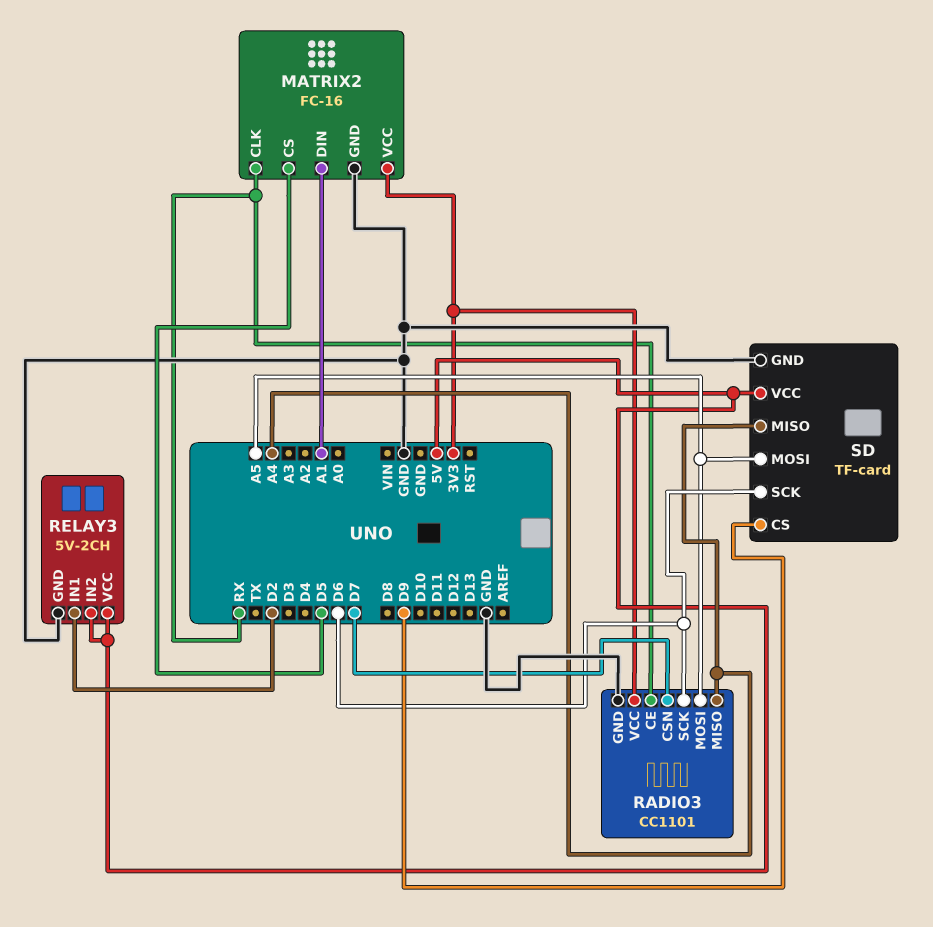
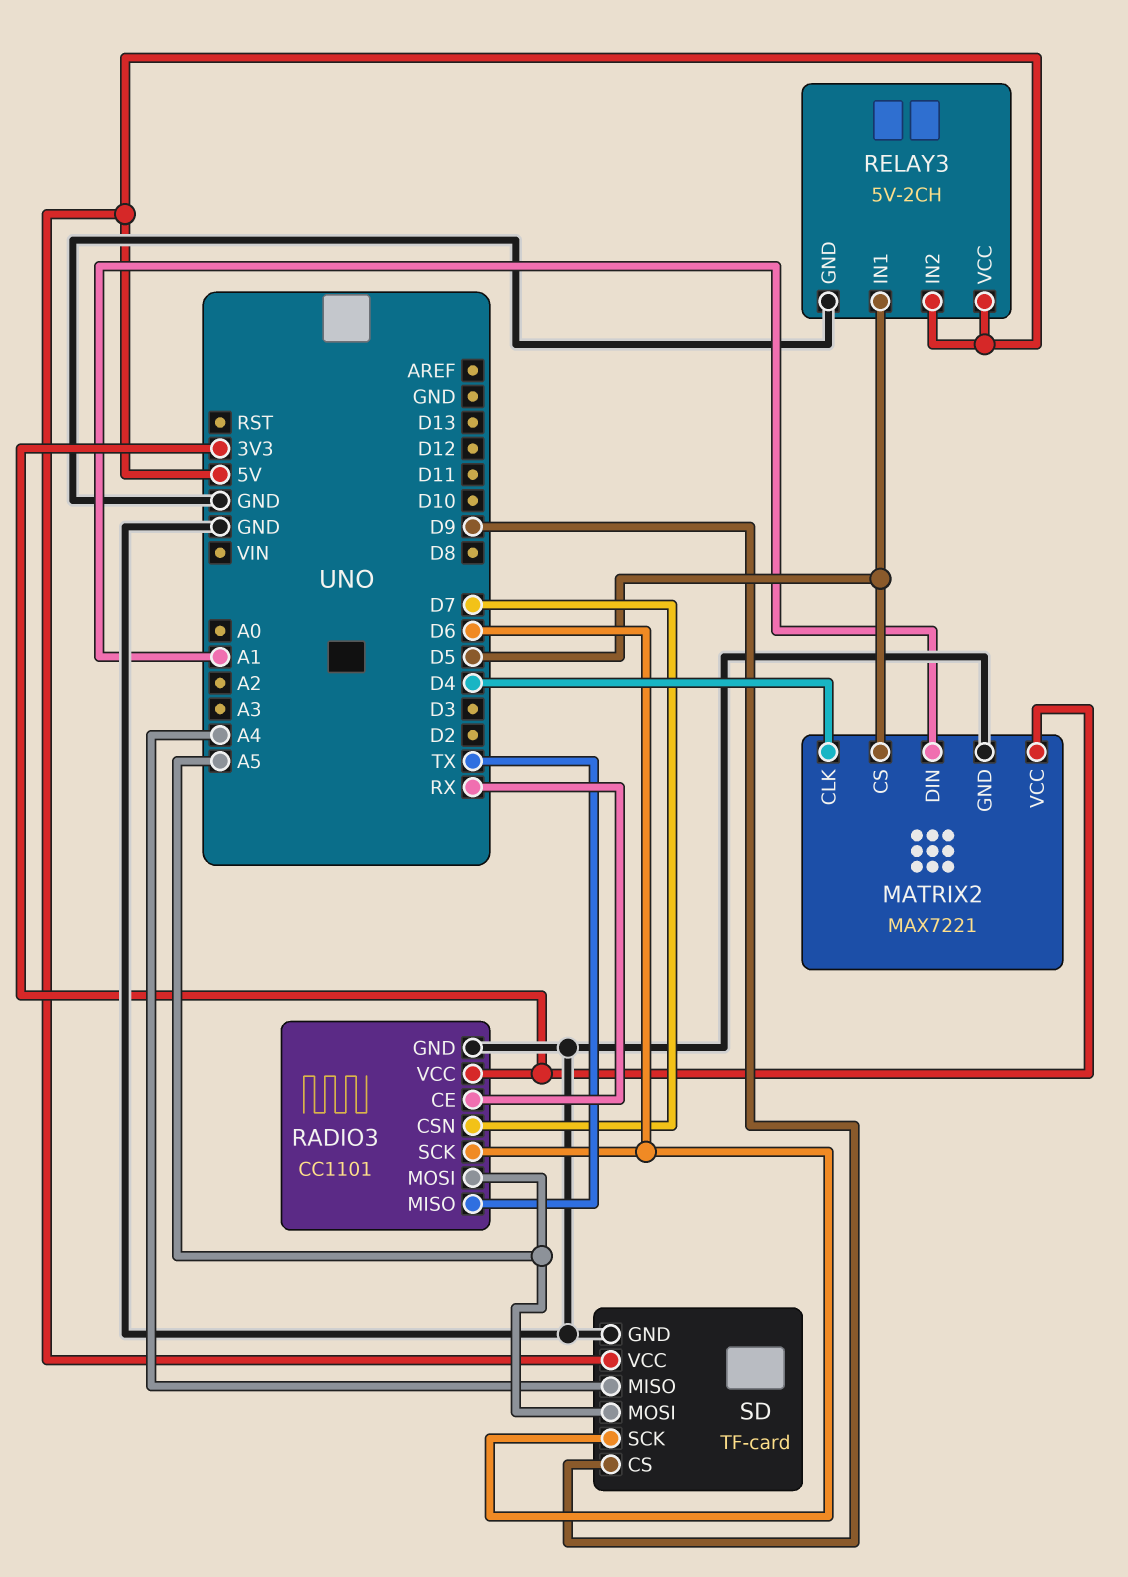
MATRIX2: FC-16 -> MAX7221
MATRIX2 pin CLK: RX -> D4
RADIO3 pin MISO: A4 -> TX
RELAY3 pin IN1: D2 -> D5

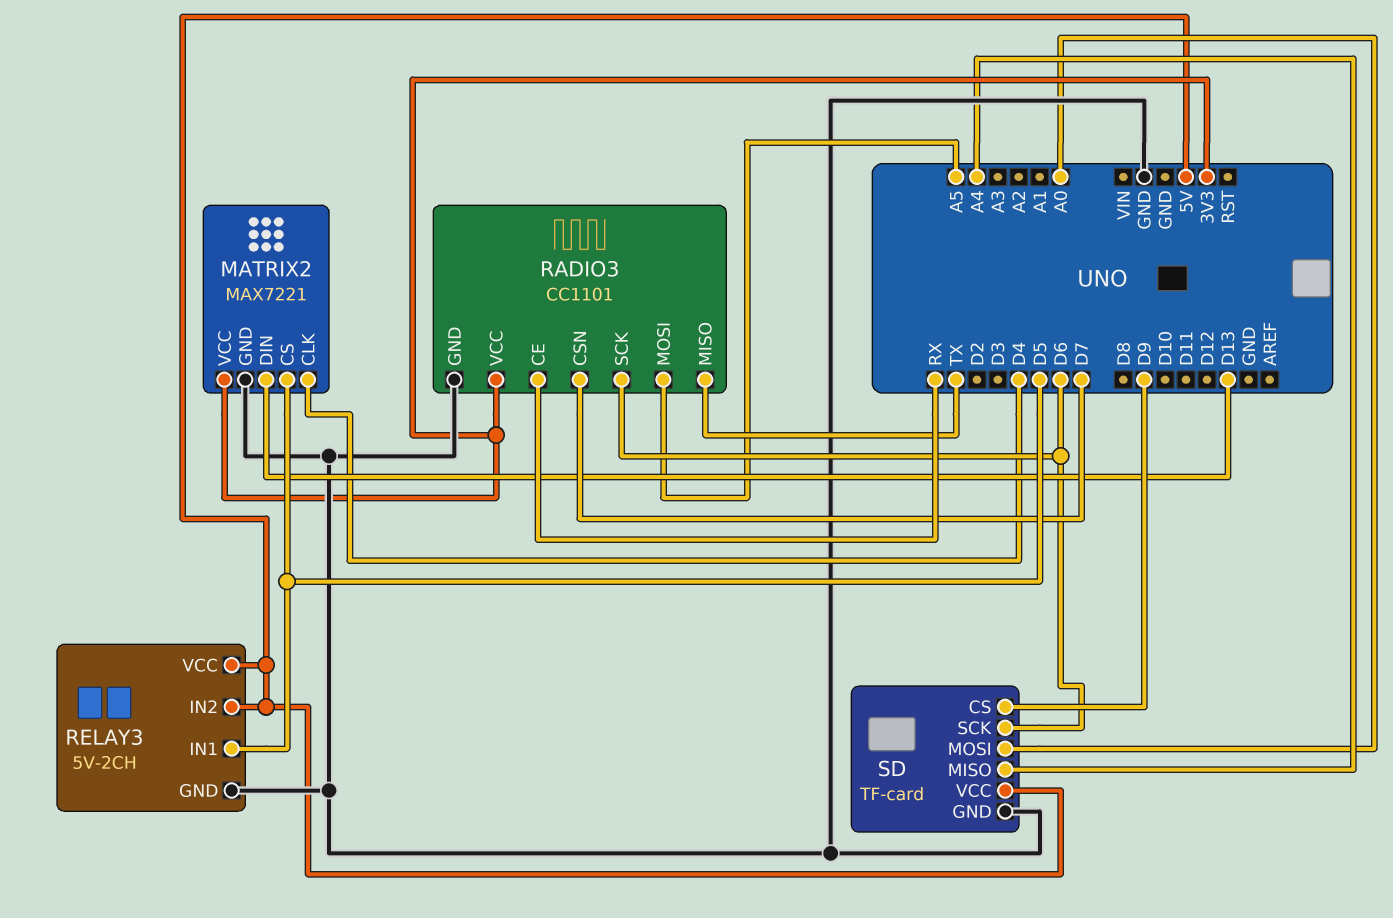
MATRIX2 pin DIN: A1 -> D13
SD pin MOSI: A5 -> A0

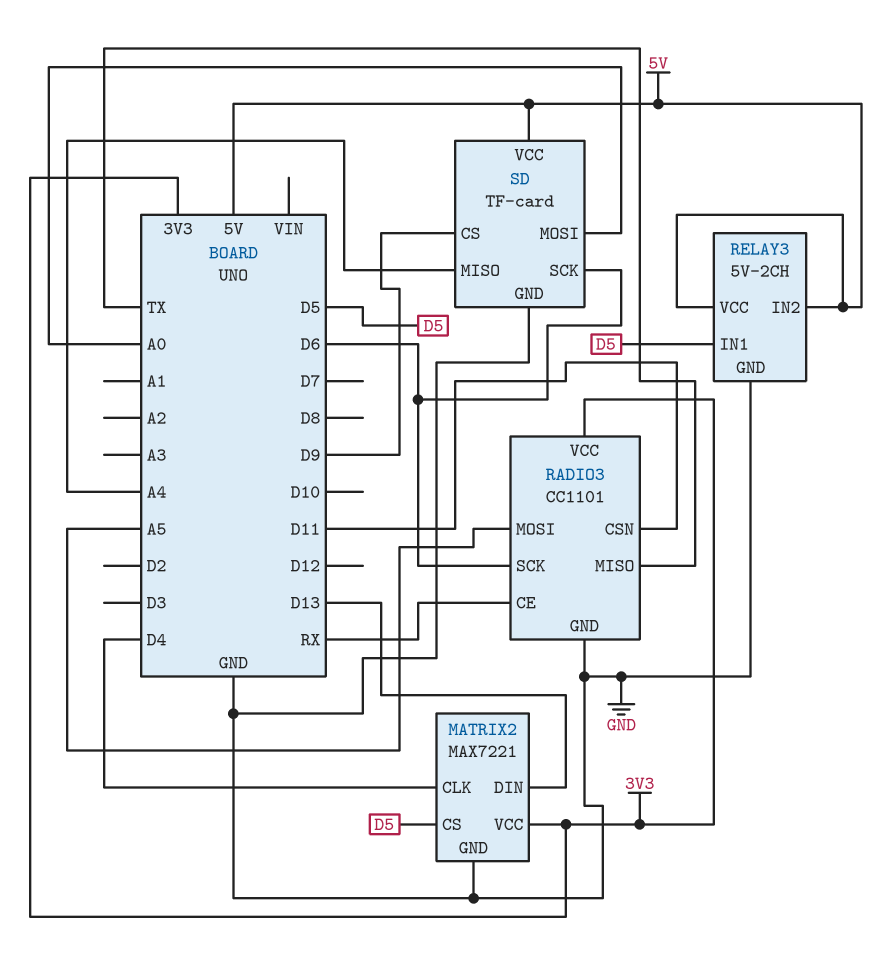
RADIO3 pin CSN: D7 -> D11

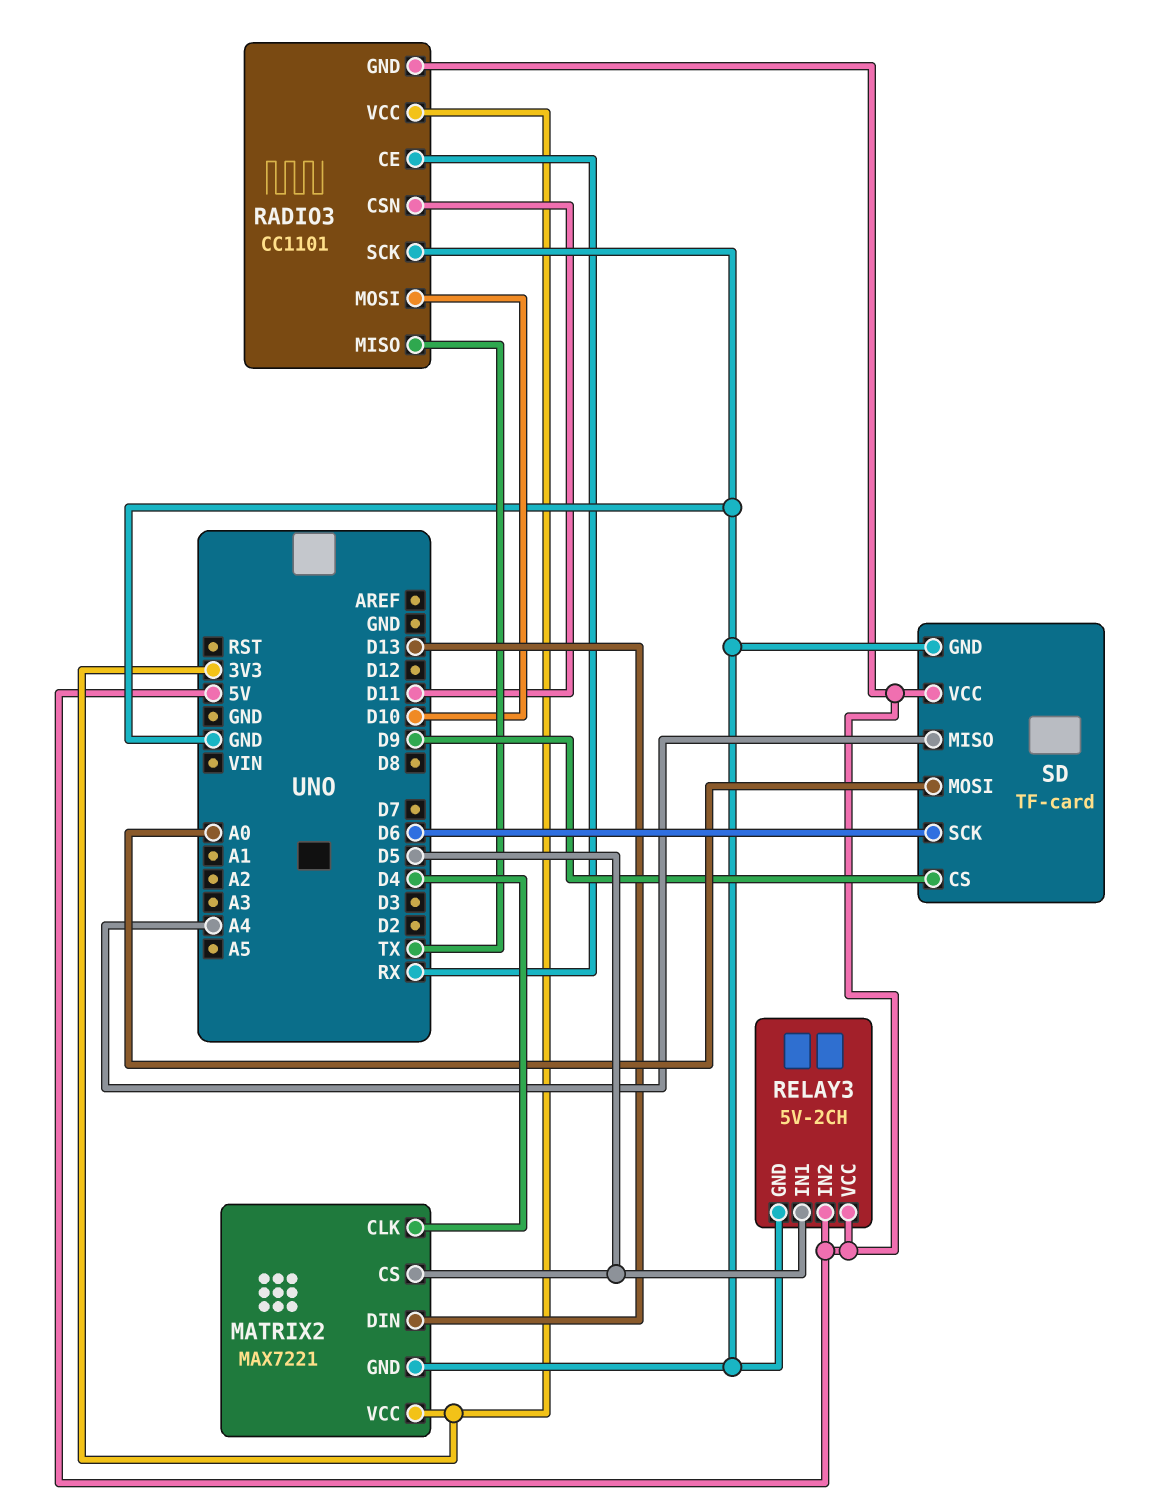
RADIO3 pin GND: GND -> 5V
RADIO3 pin MOSI: A5 -> D10
RADIO3 pin SCK: D6 -> GND

